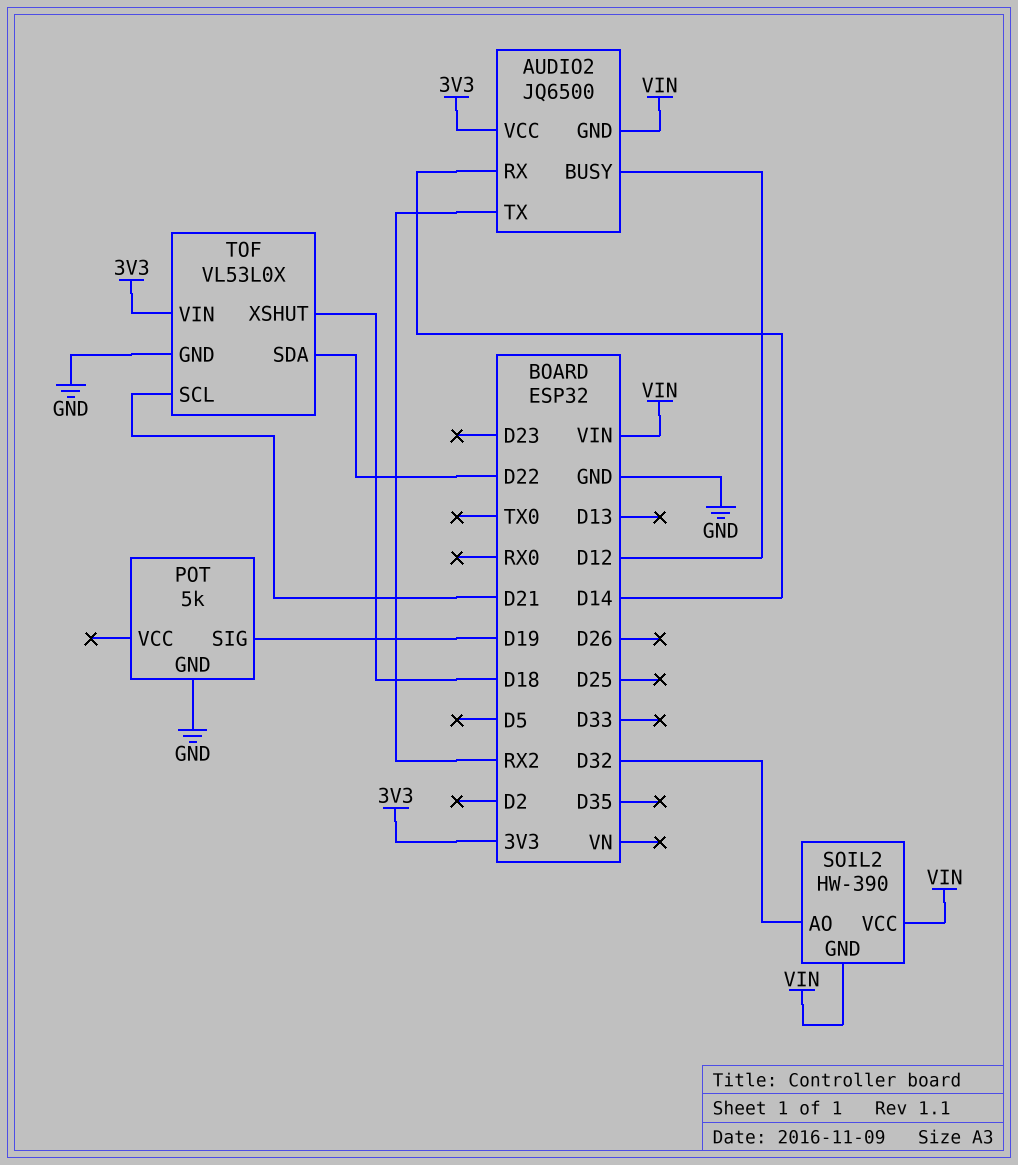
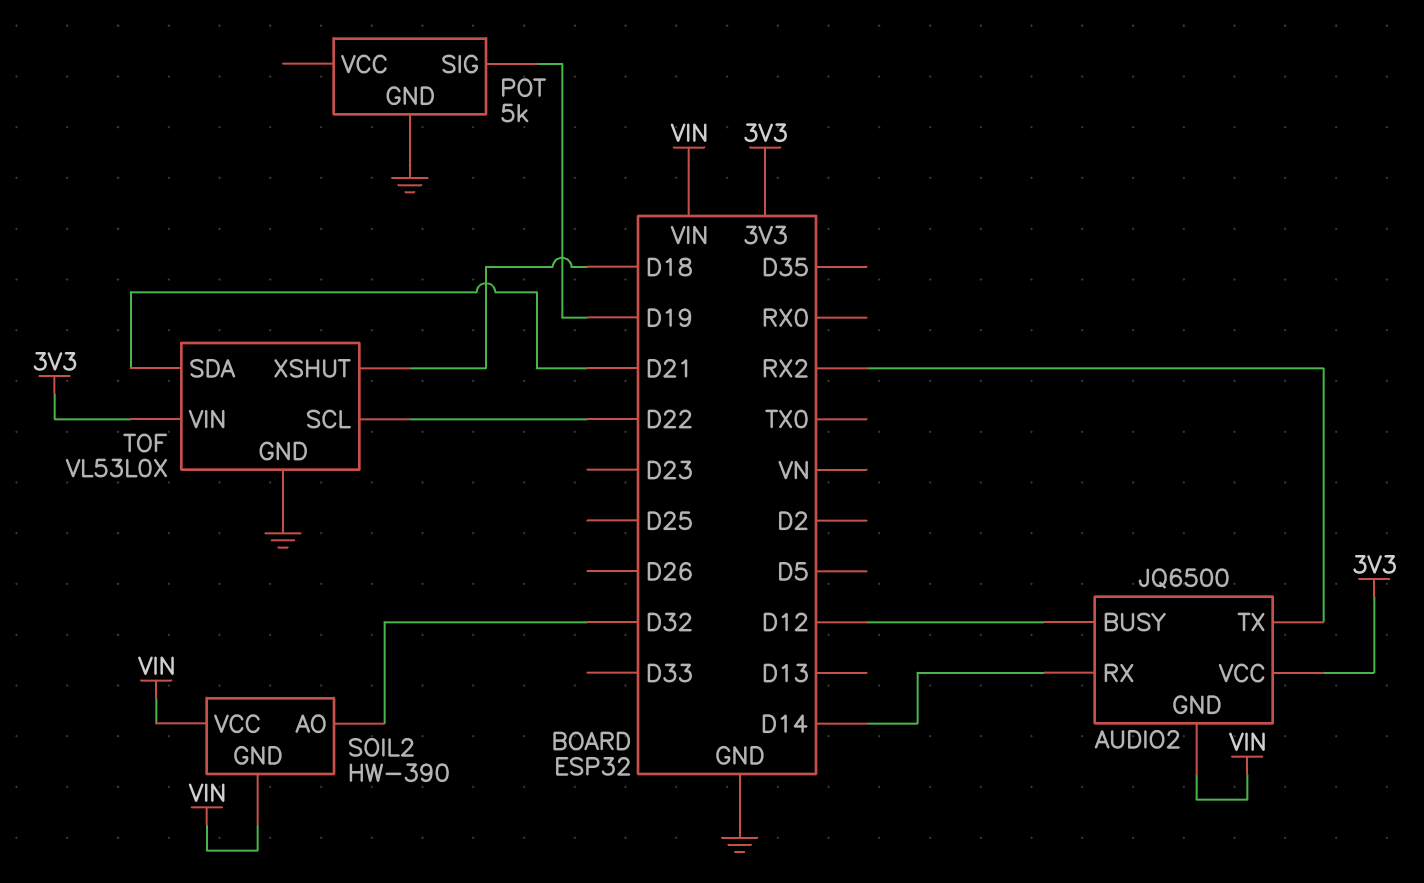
TOF pin SCL: D21 -> D22
TOF pin SDA: D22 -> D21

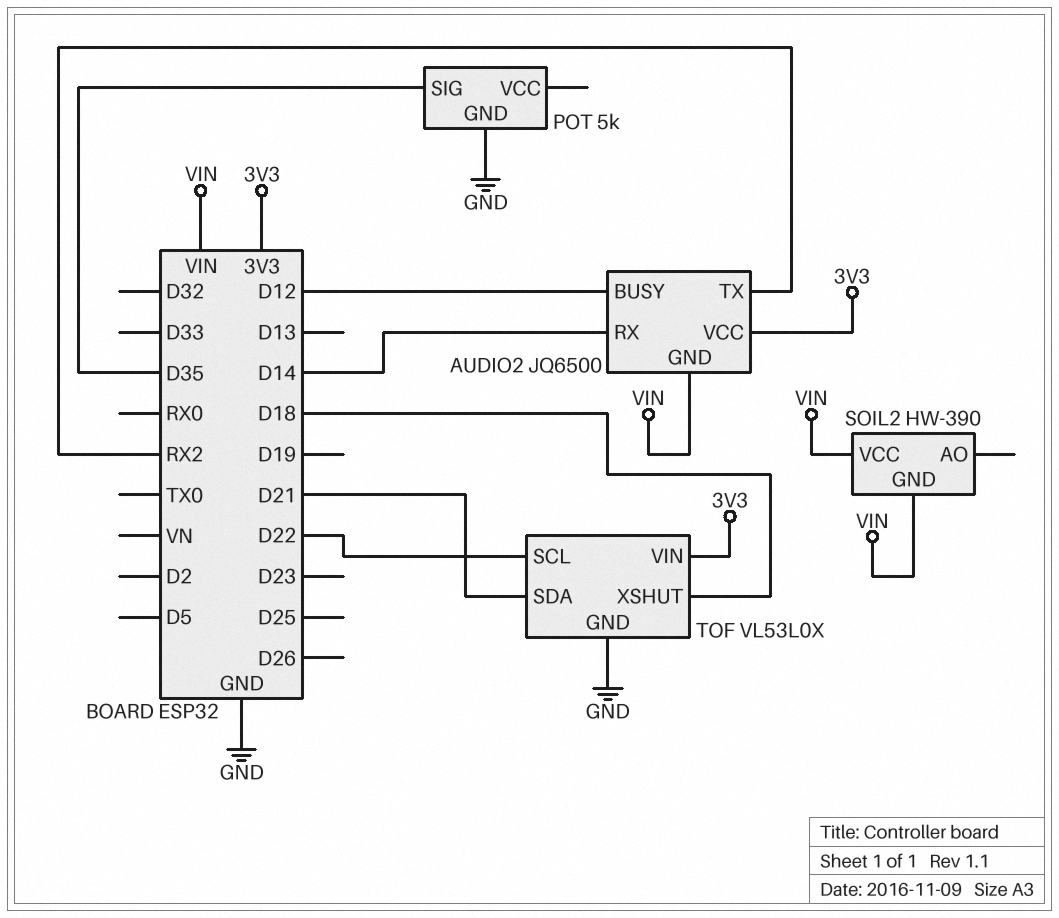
POT pin SIG: D19 -> D35
SOIL2 pin AO: D32 -> none

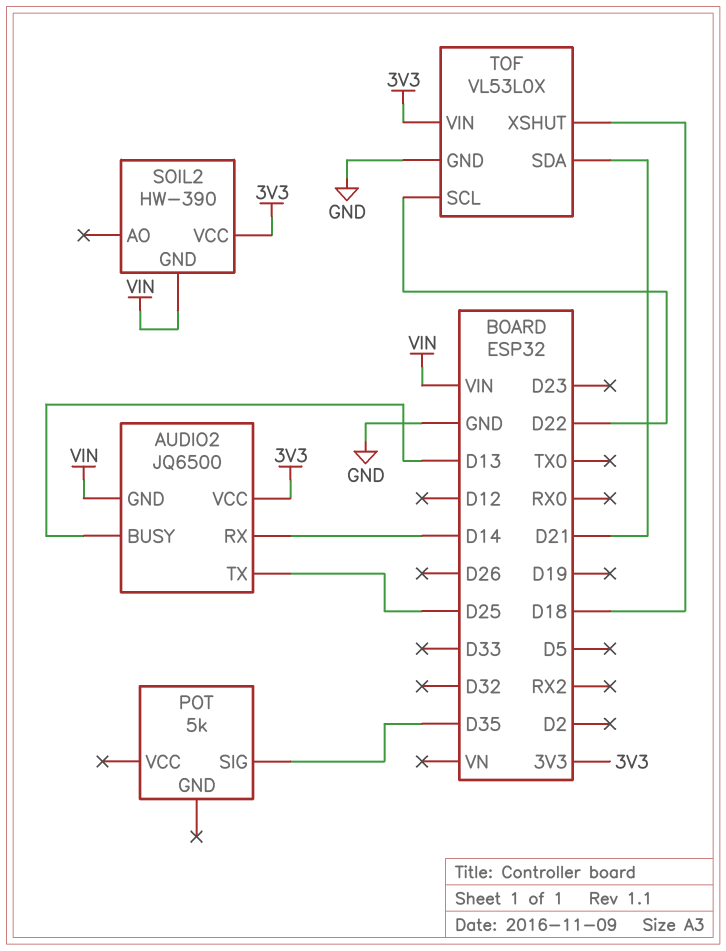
AUDIO2 pin BUSY: D12 -> D13
AUDIO2 pin TX: RX2 -> D25
POT pin GND: GND -> none
SOIL2 pin VCC: VIN -> 3V3

